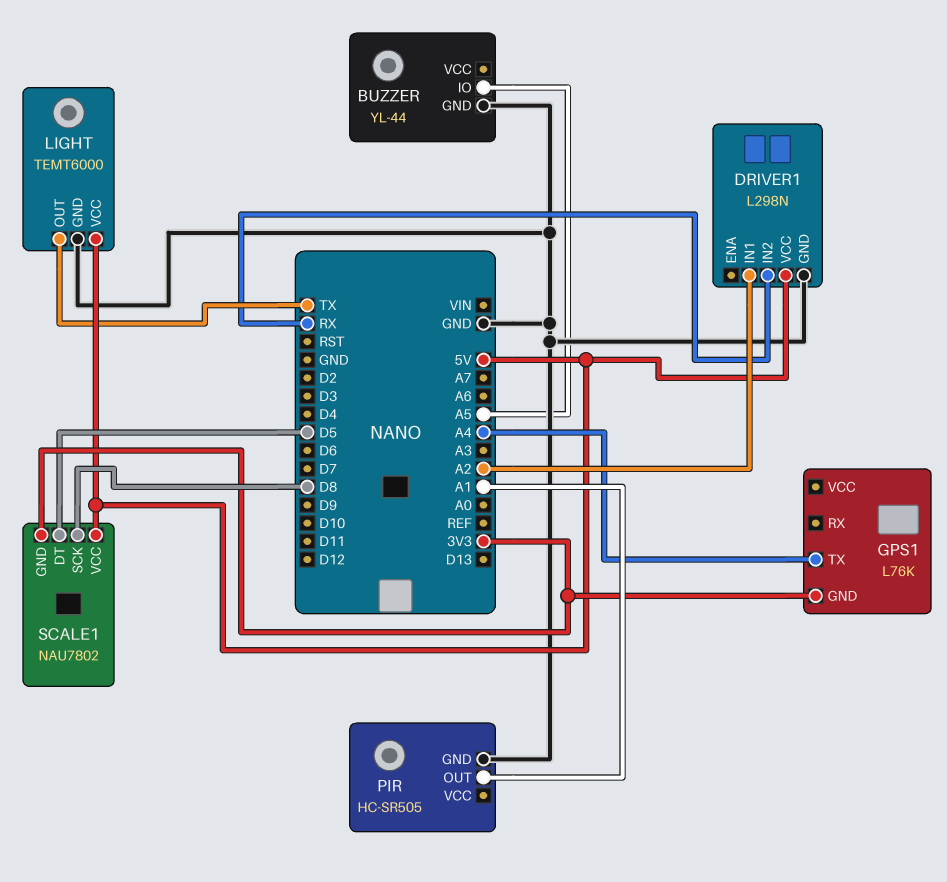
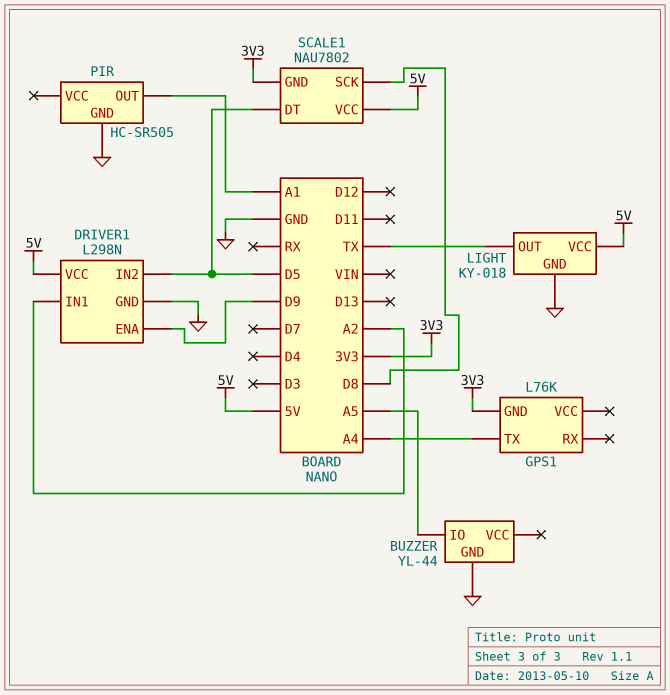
DRIVER1 pin ENA: none -> D9
DRIVER1 pin IN2: RX -> D5
LIGHT: TEMT6000 -> KY-018

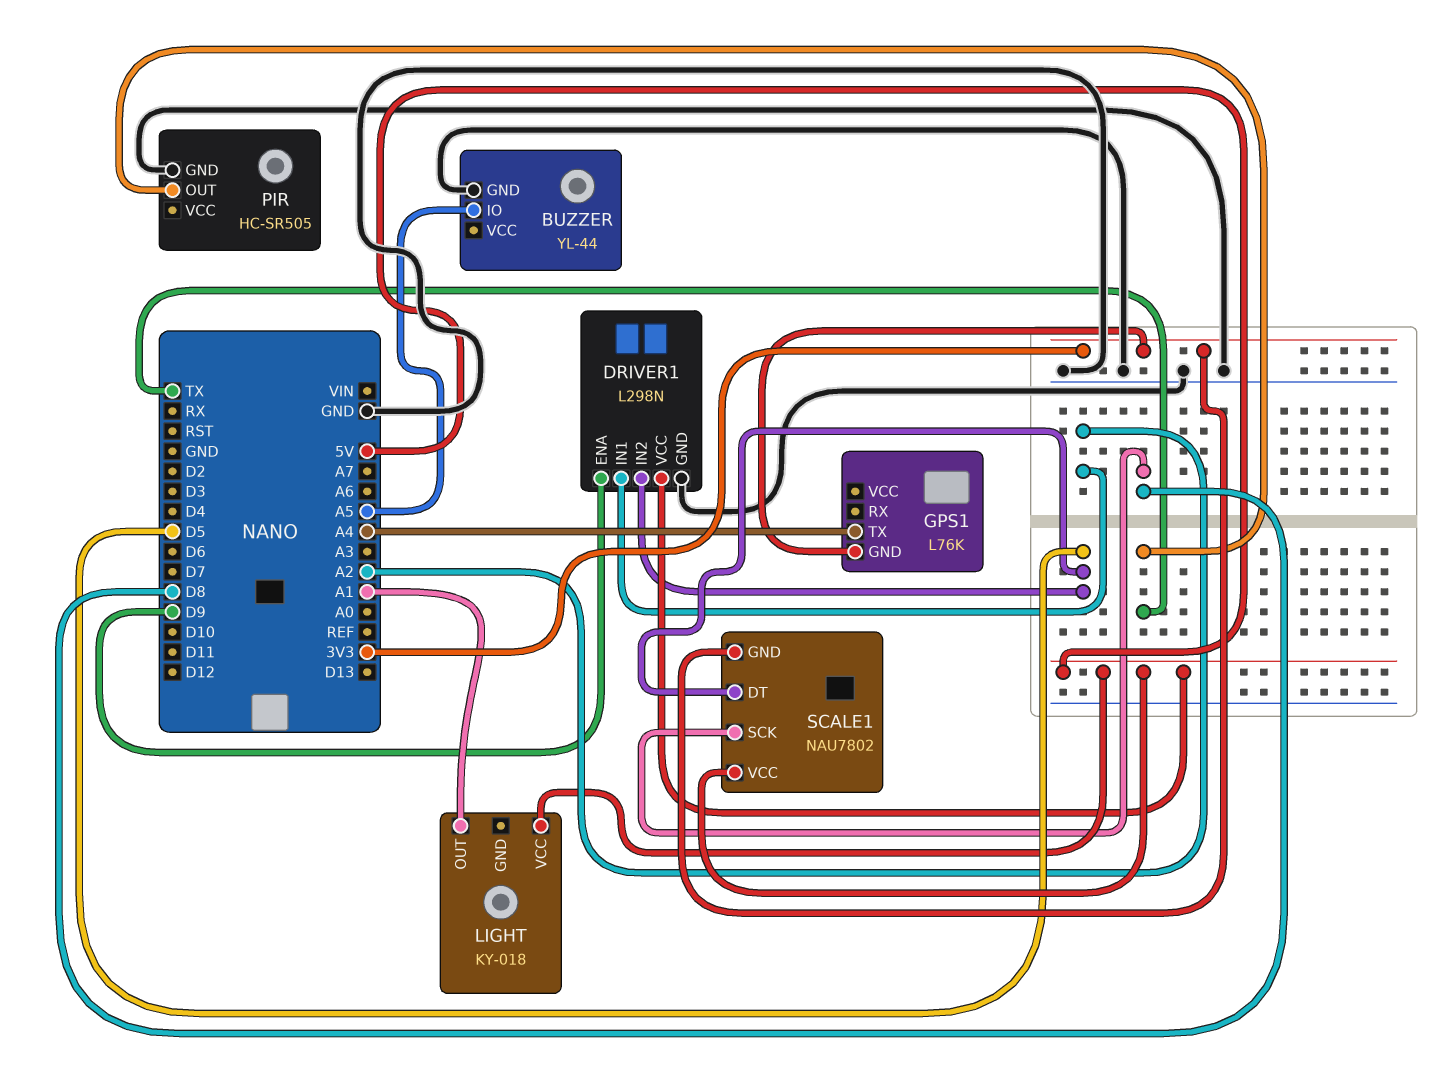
LIGHT pin GND: GND -> none
LIGHT pin OUT: TX -> A1
PIR pin OUT: A1 -> TX

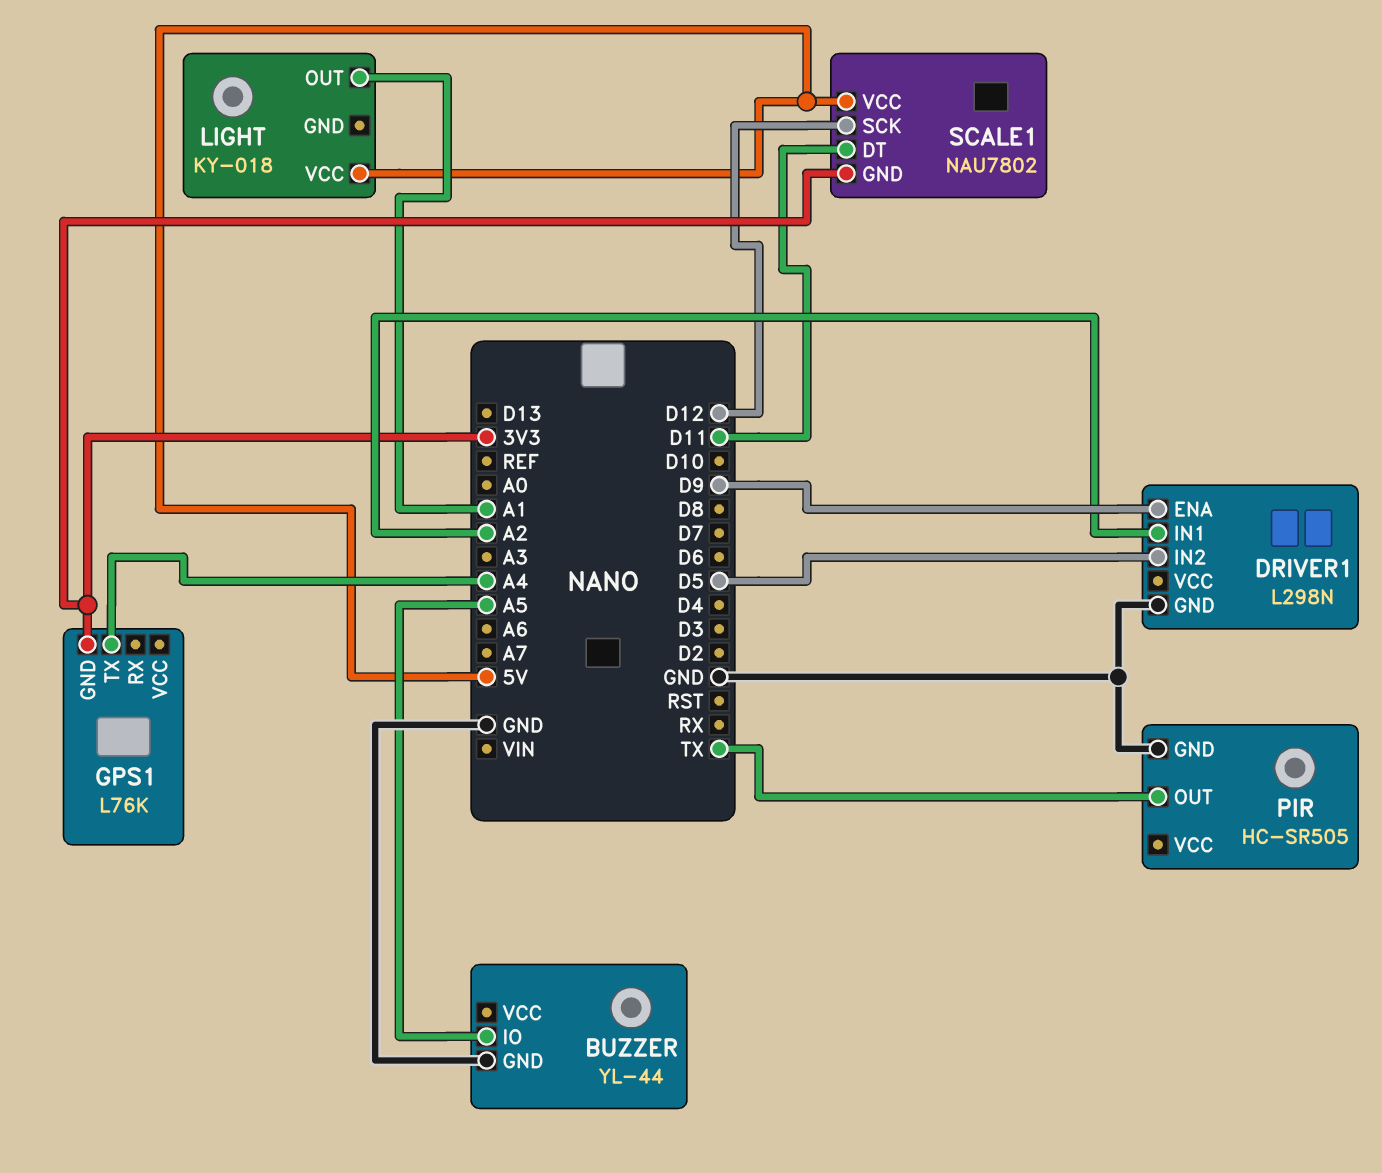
DRIVER1 pin VCC: 5V -> none
SCALE1 pin DT: D5 -> D11
SCALE1 pin SCK: D8 -> D12

